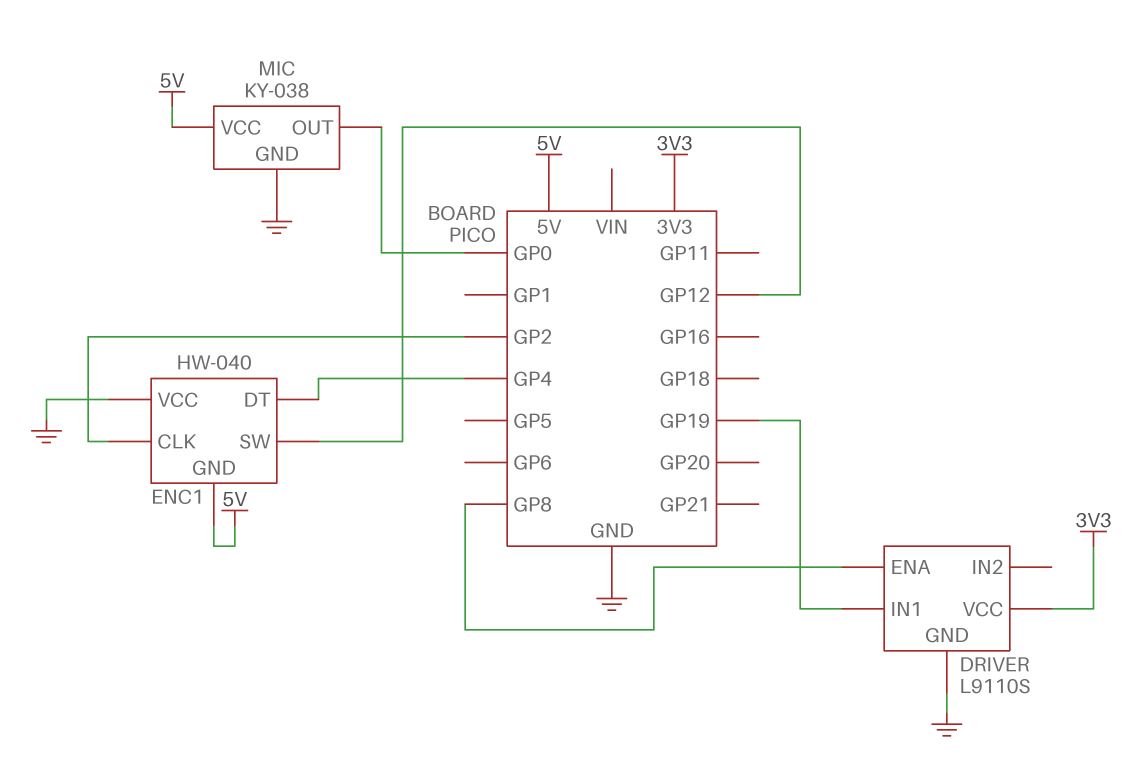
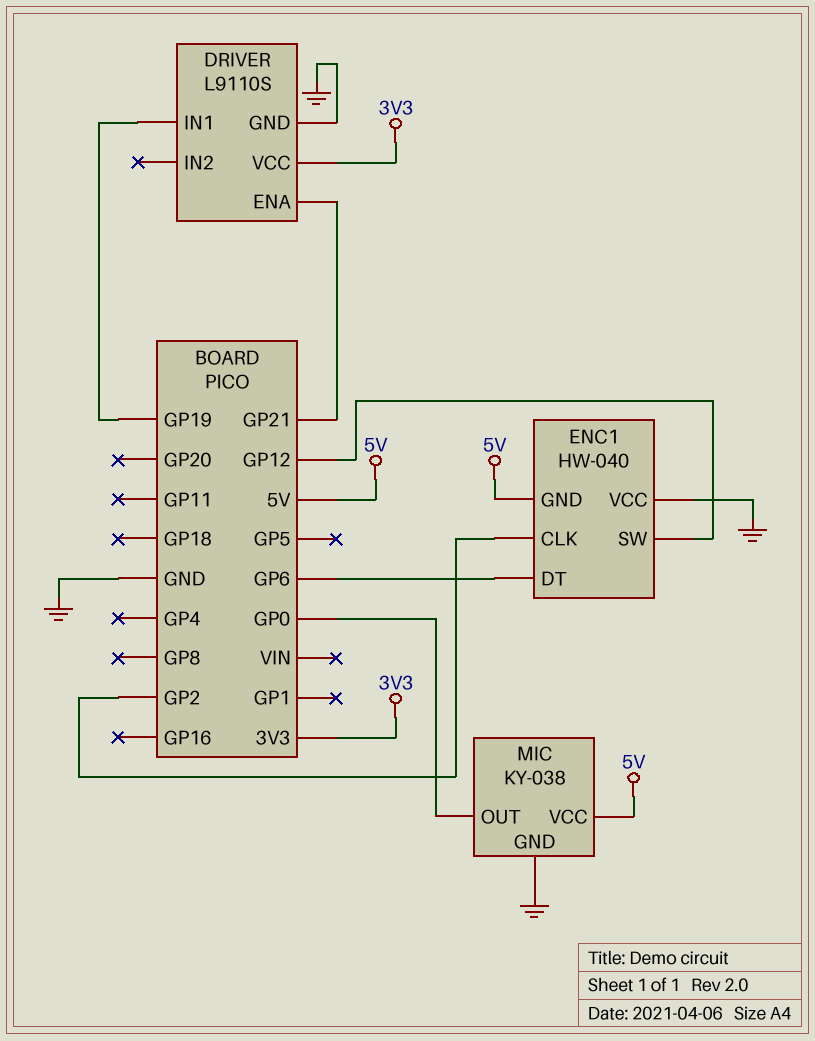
DRIVER pin ENA: GP8 -> GP21
ENC1 pin DT: GP4 -> GP6

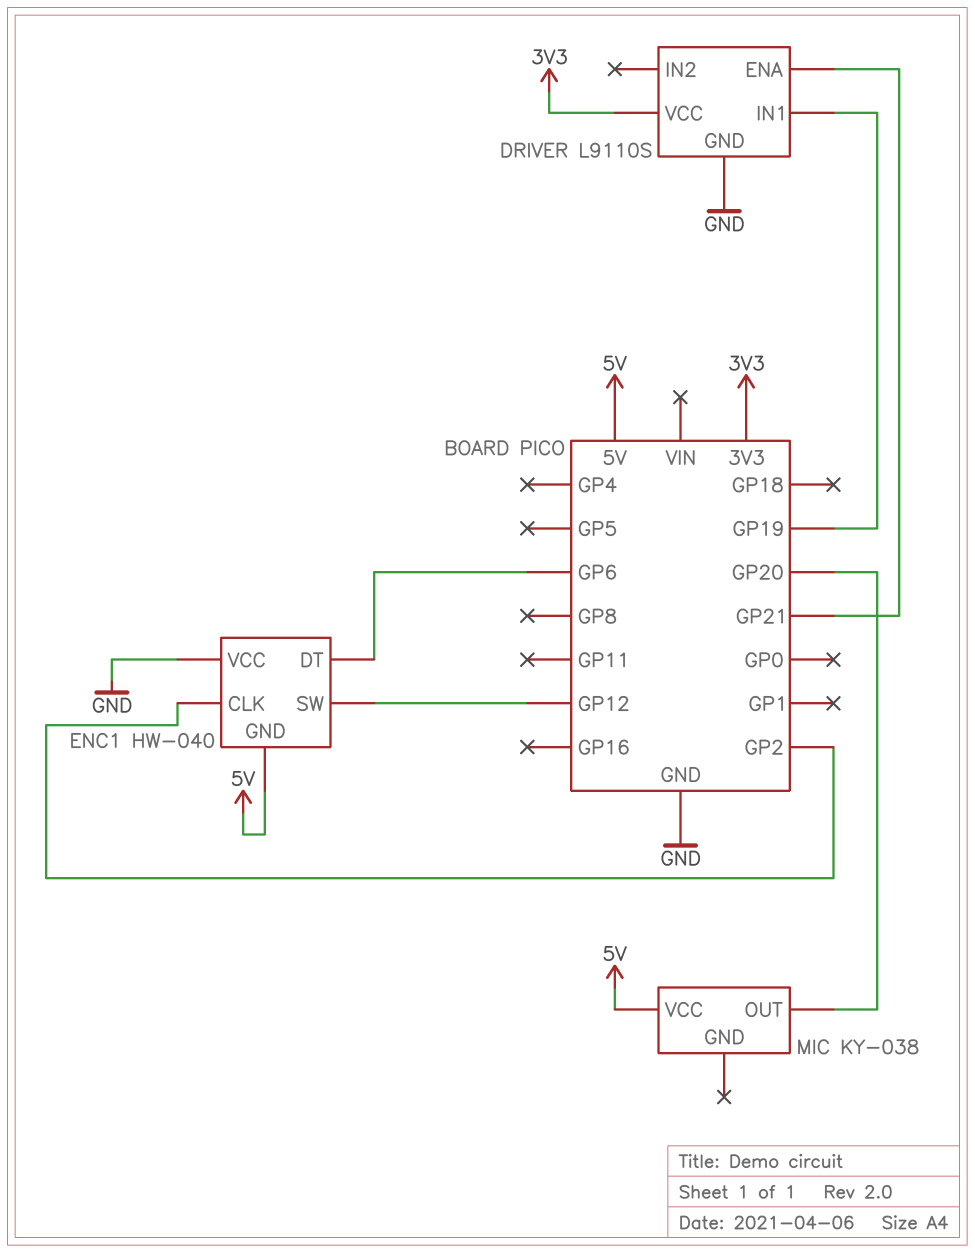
MIC pin GND: GND -> none
MIC pin OUT: GP0 -> GP20

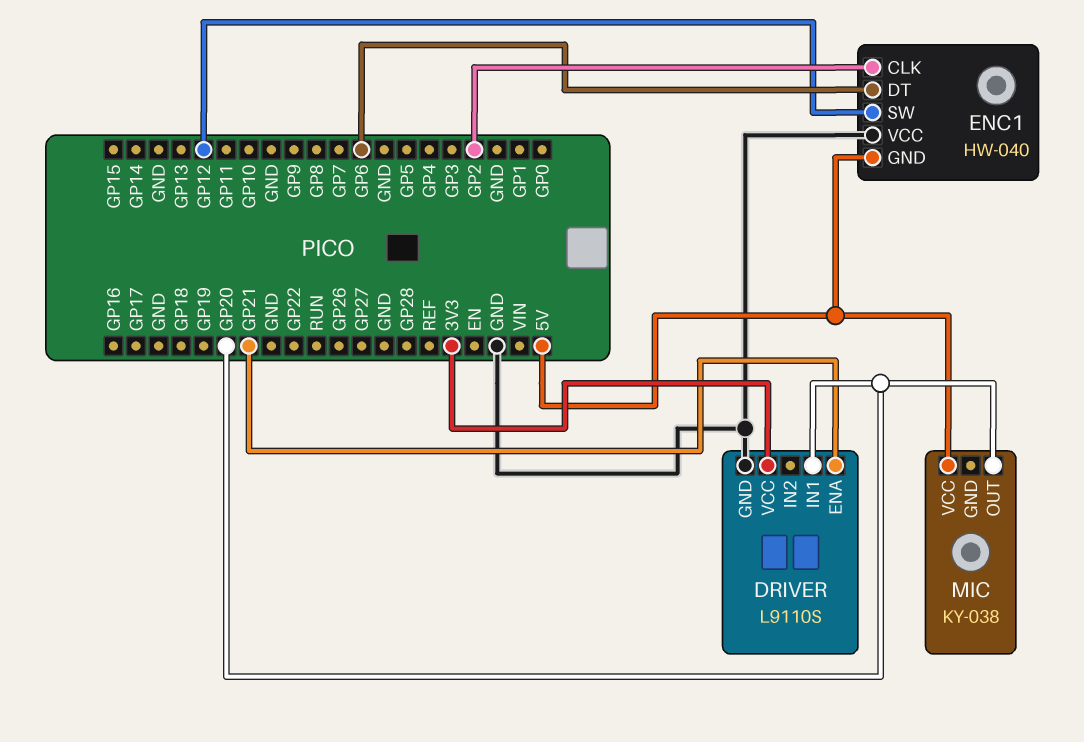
DRIVER pin IN1: GP19 -> GP20

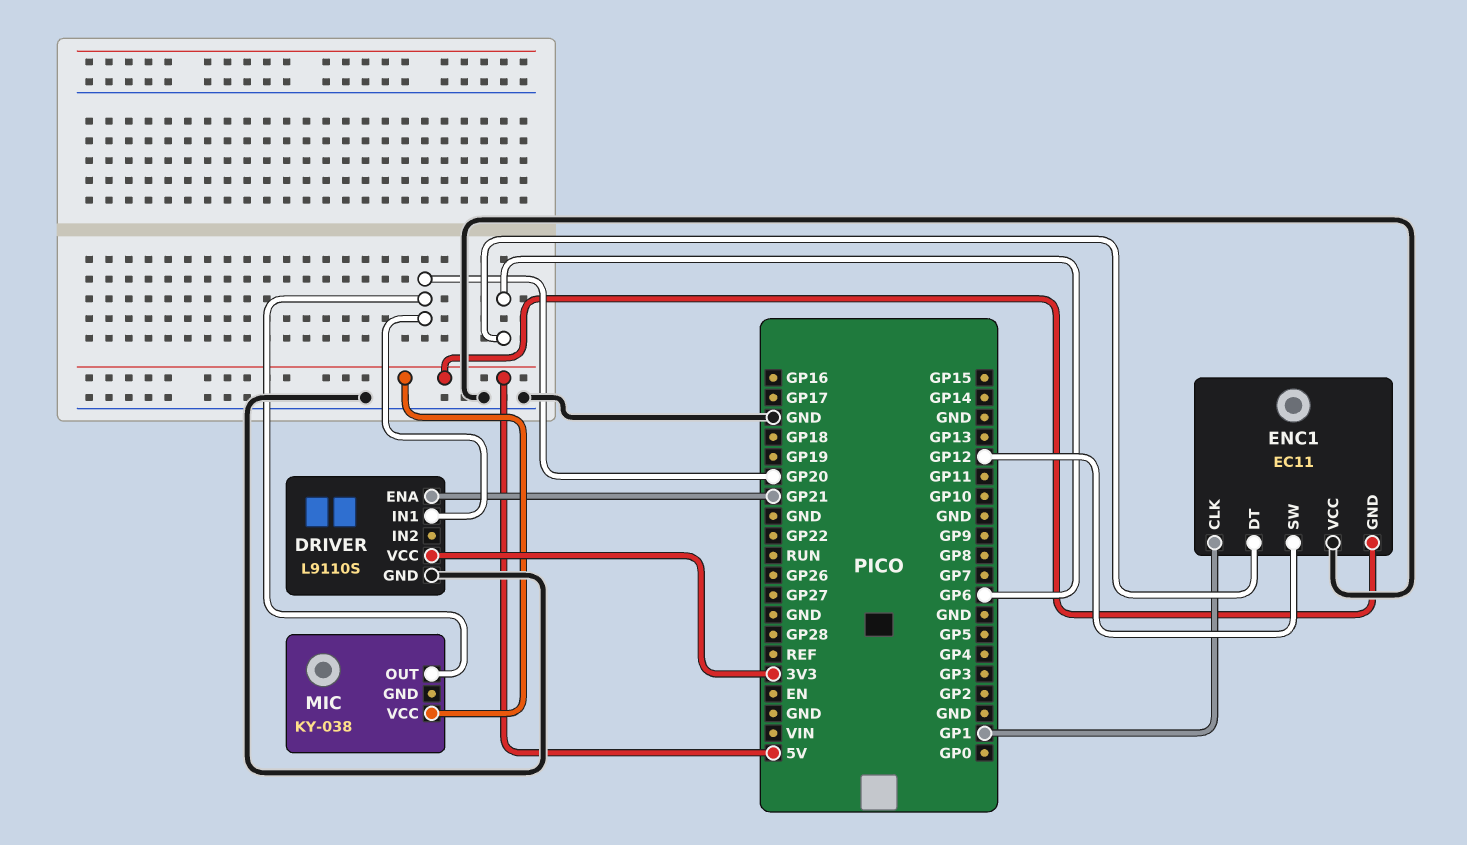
ENC1: HW-040 -> EC11
ENC1 pin CLK: GP2 -> GP1

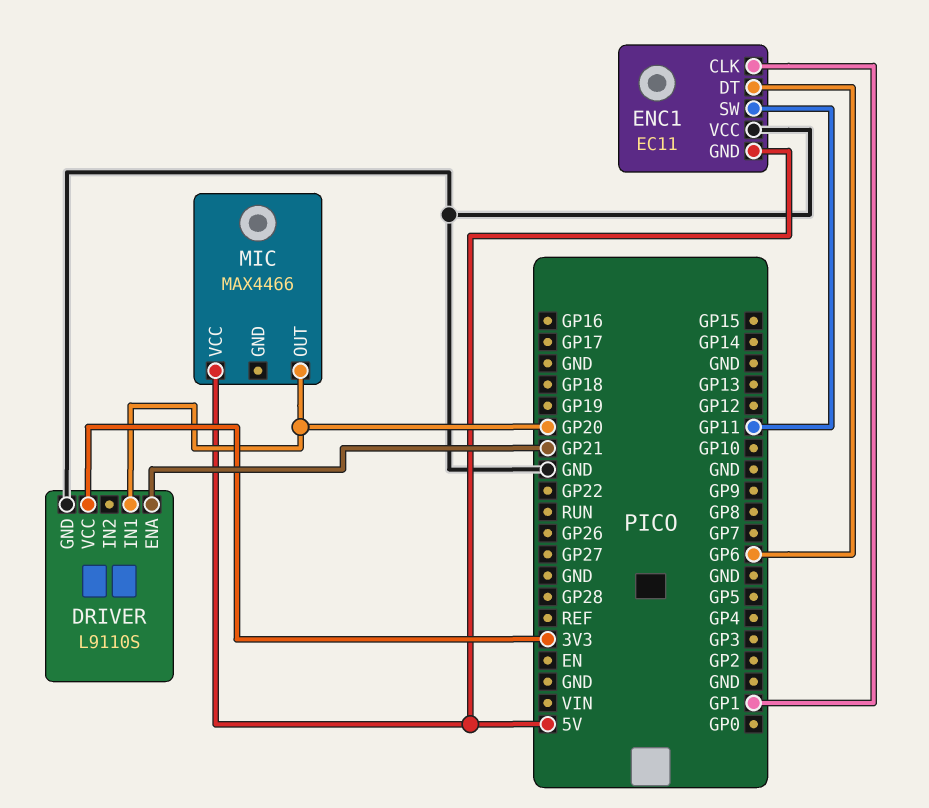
ENC1 pin SW: GP12 -> GP11
MIC: KY-038 -> MAX4466

